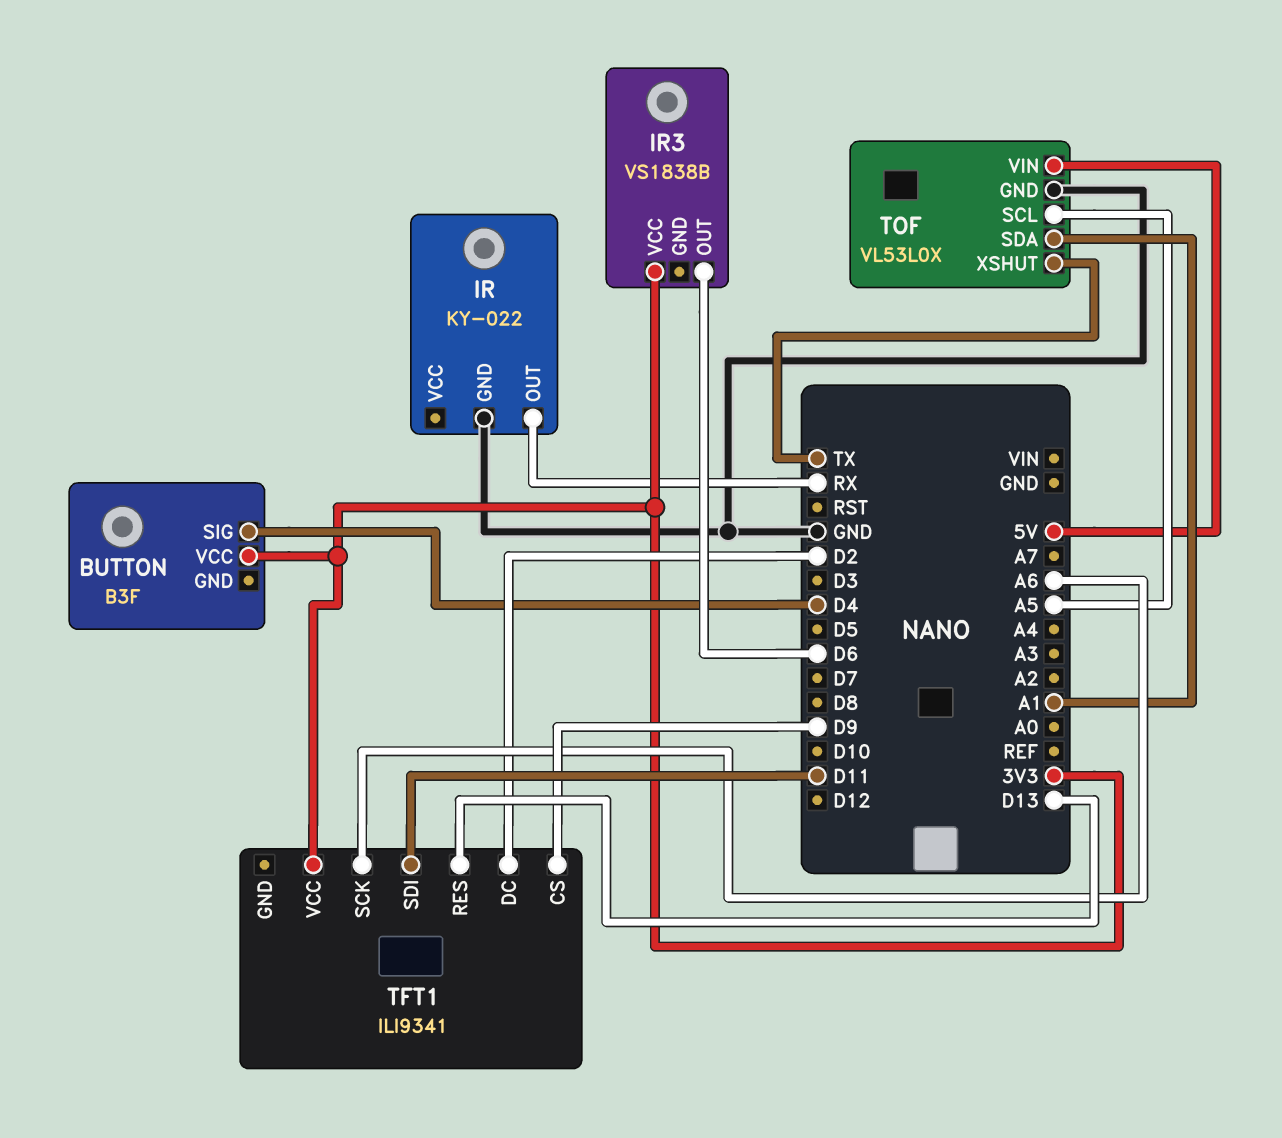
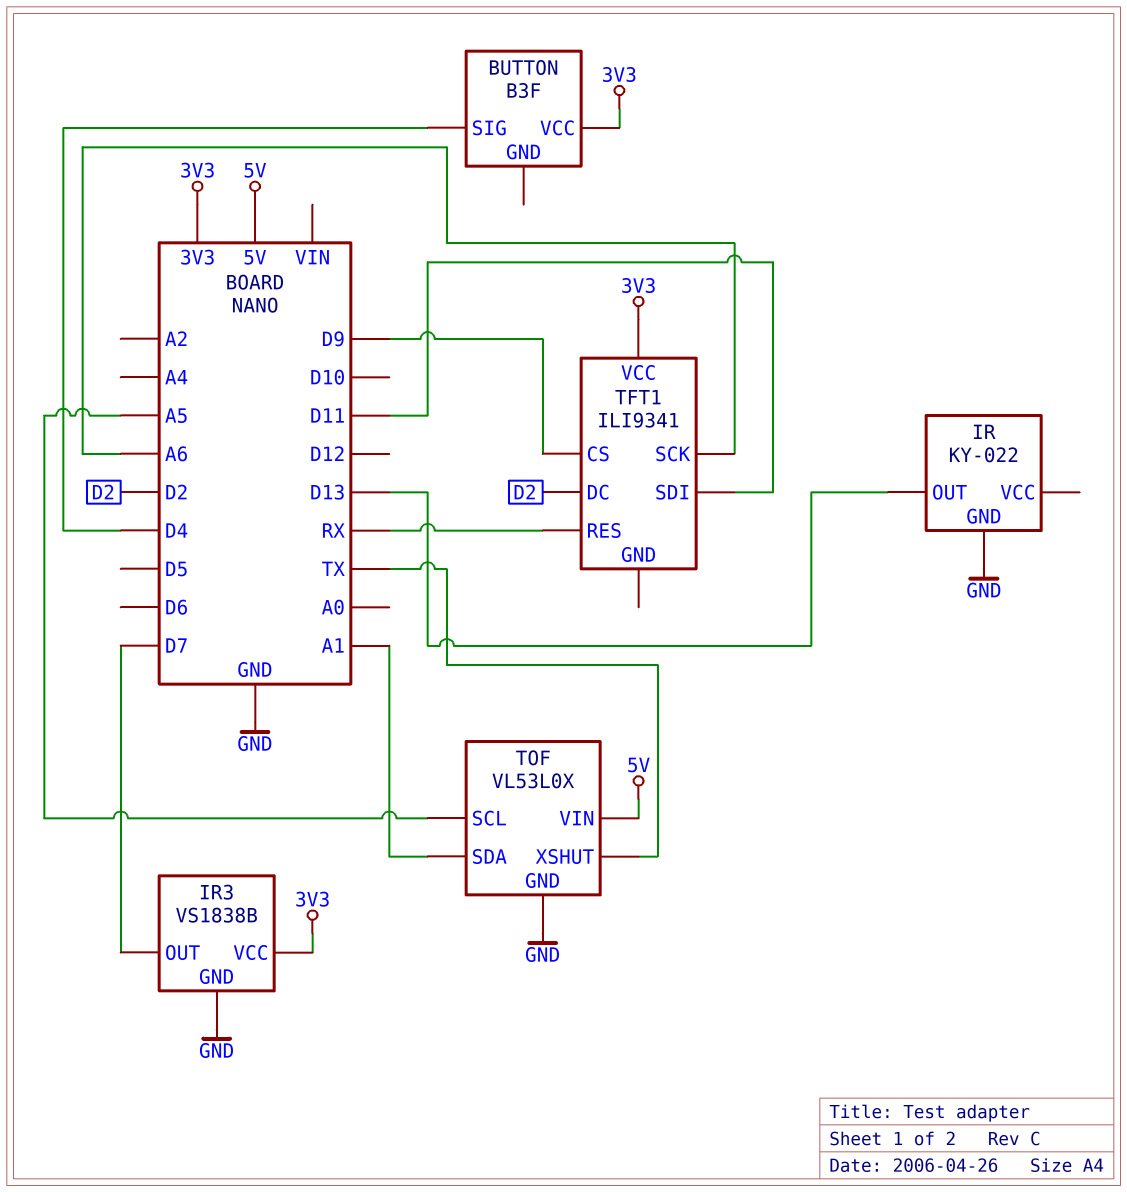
IR pin OUT: RX -> D13
IR3 pin GND: none -> GND
IR3 pin OUT: D6 -> D7
TFT1 pin RES: D13 -> RX

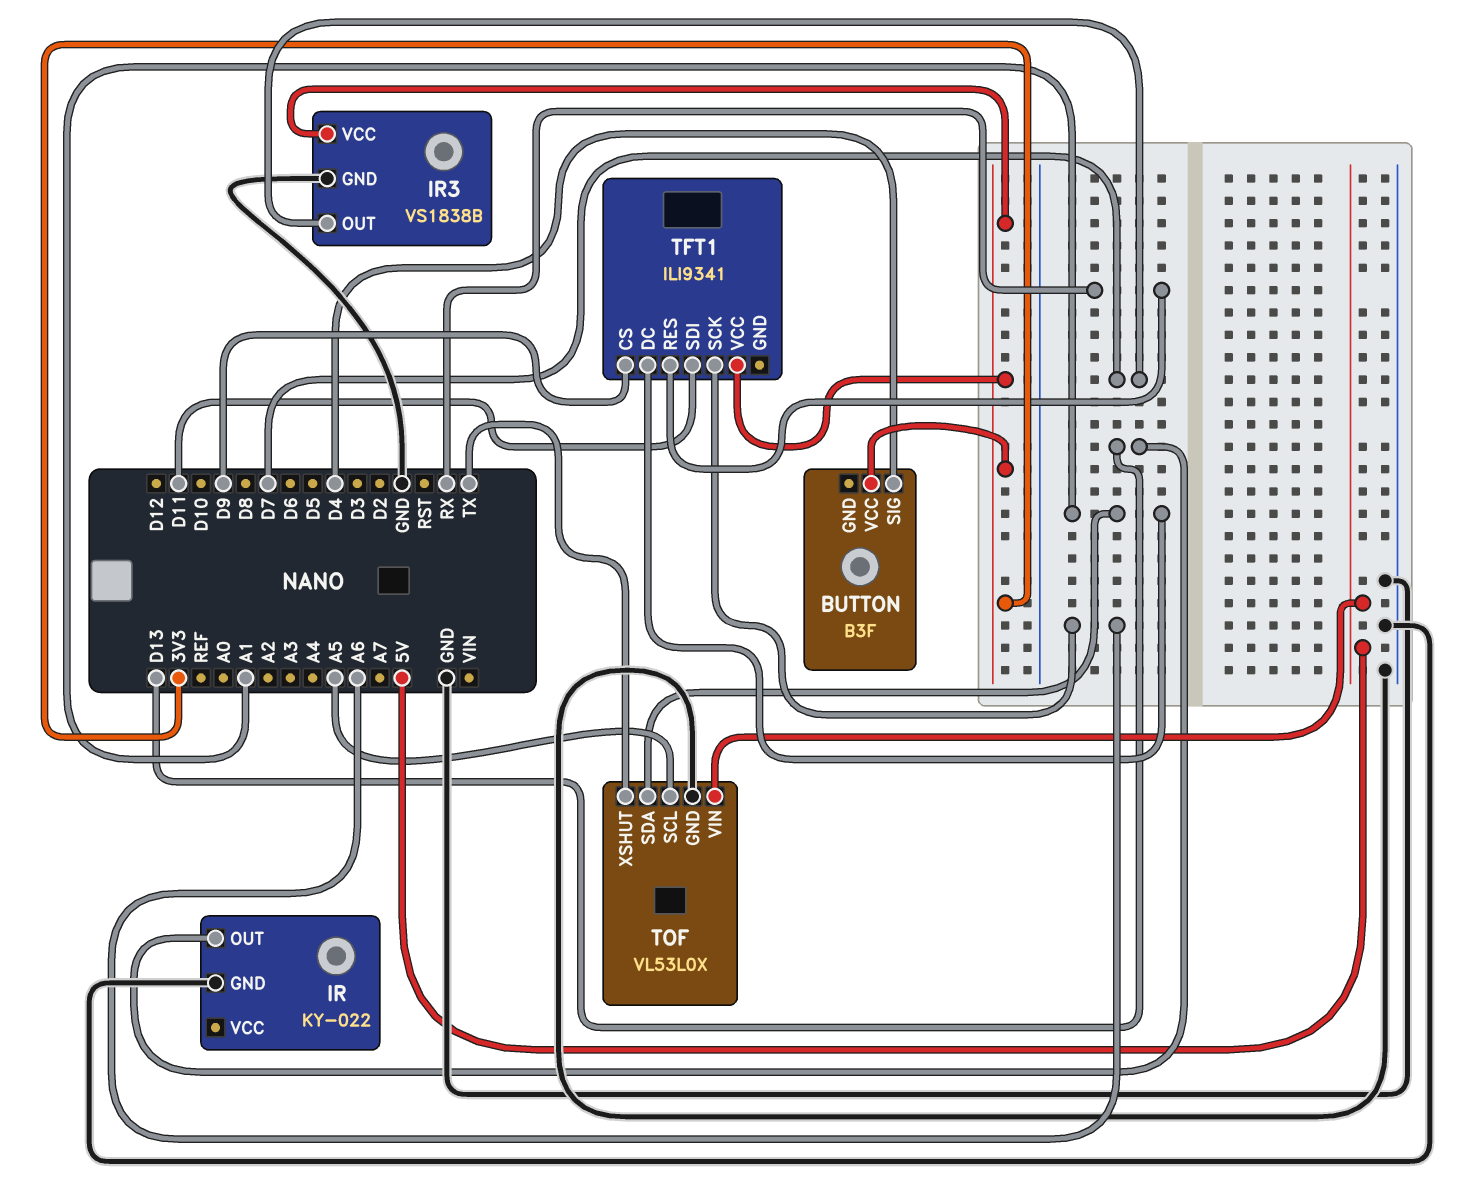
TFT1 pin DC: D2 -> A1

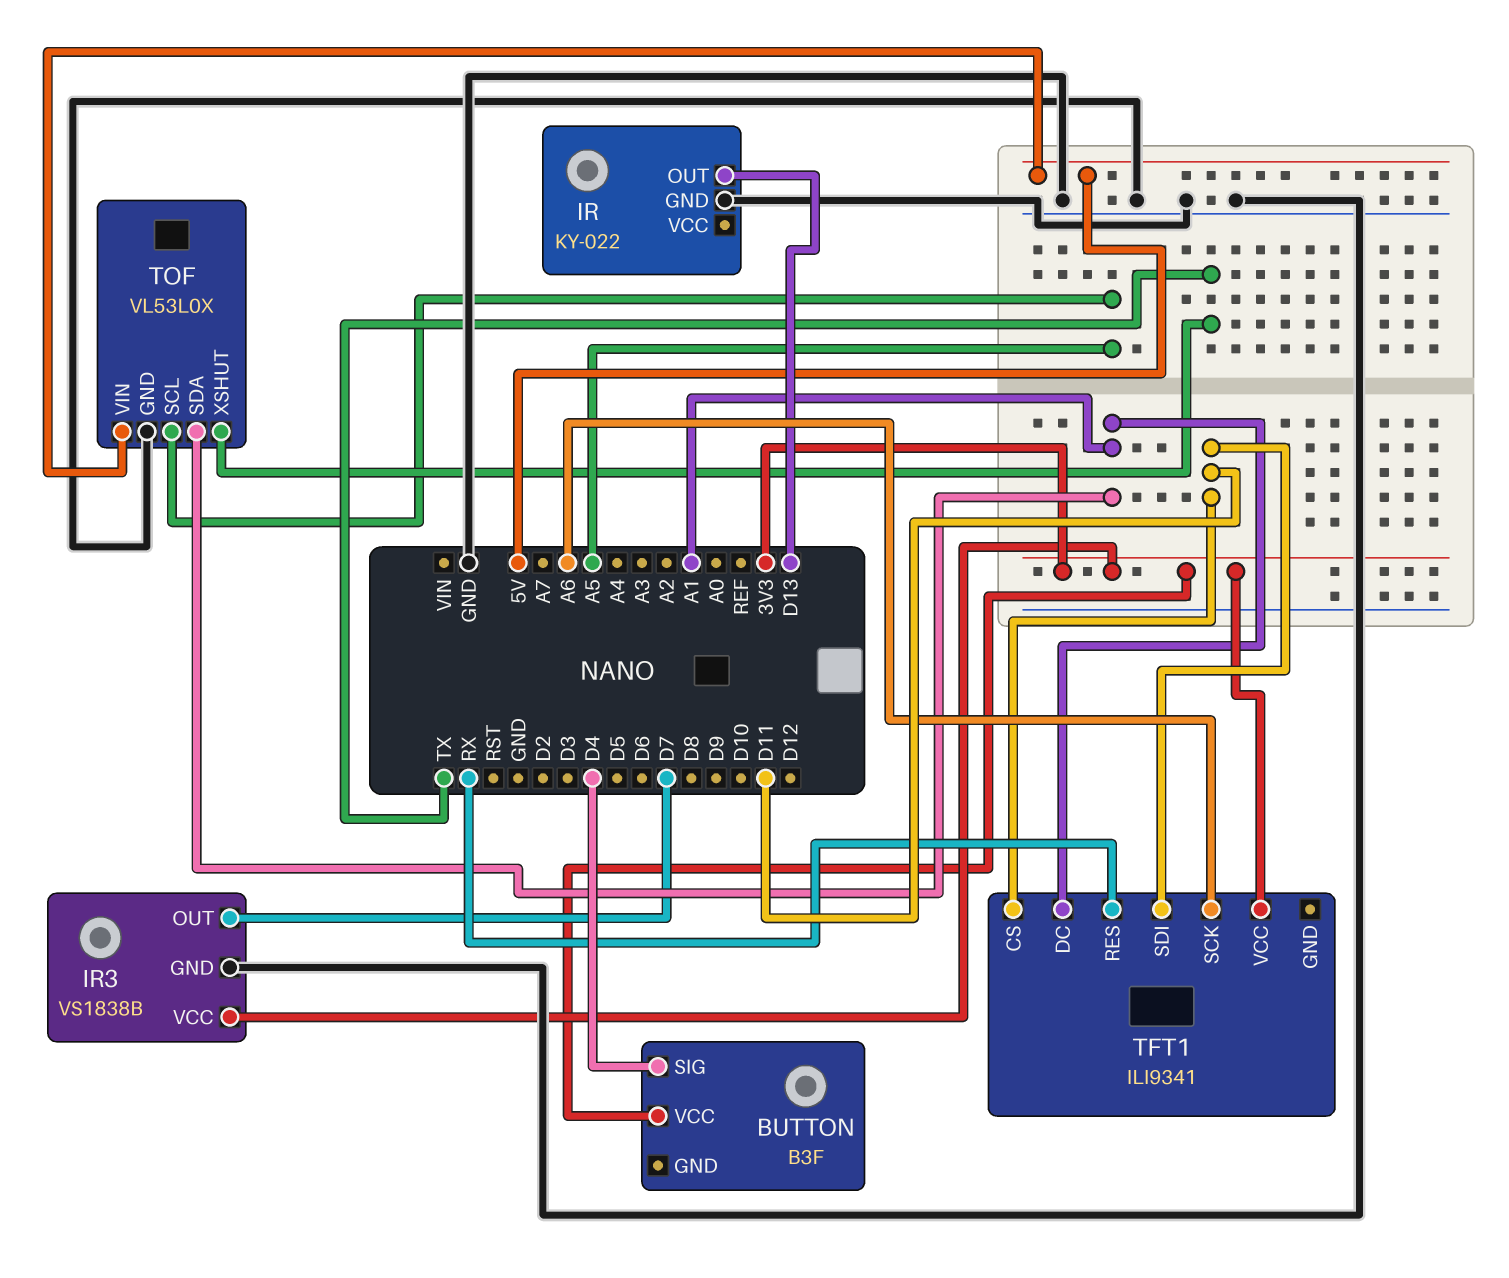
TFT1 pin CS: D9 -> D11

